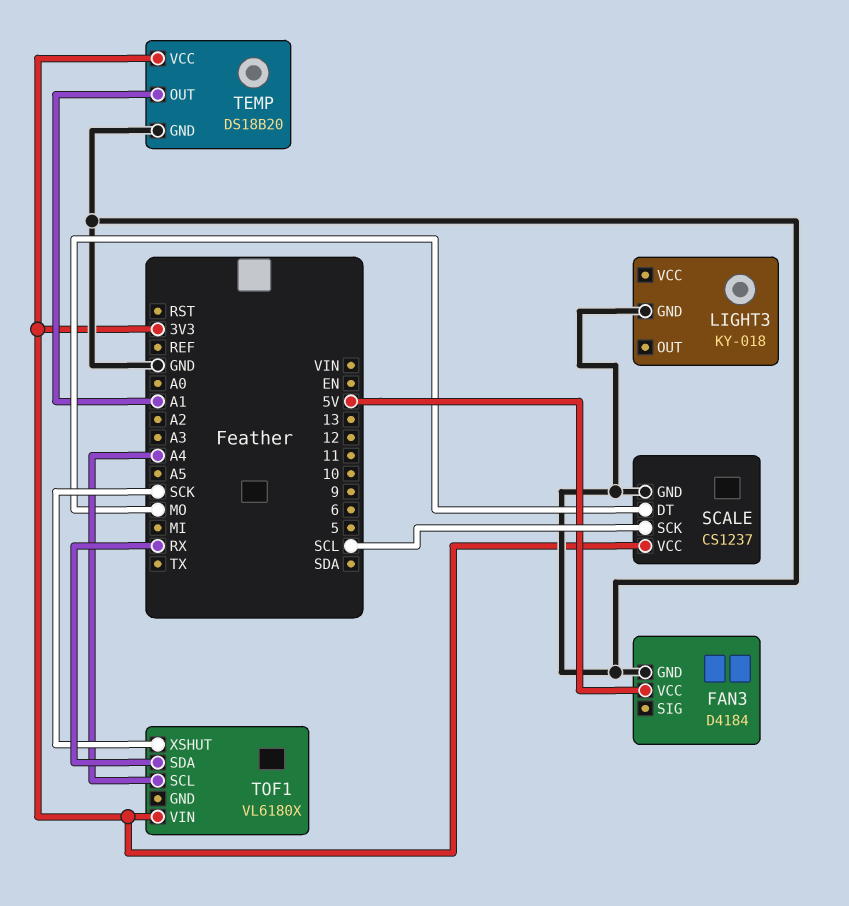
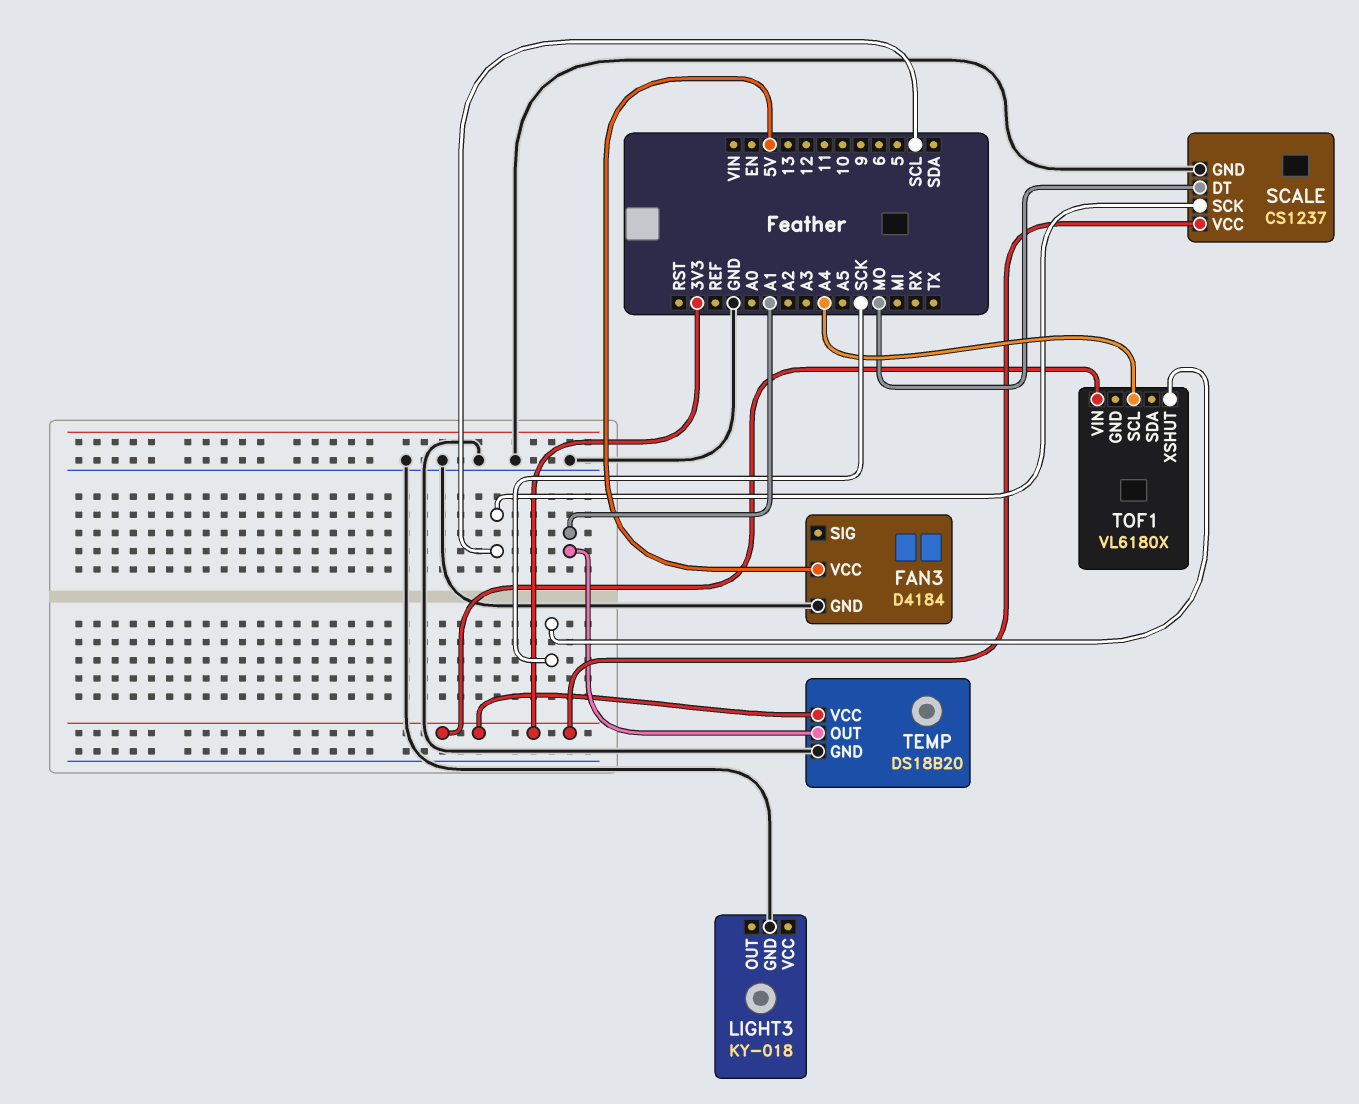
TOF1 pin SDA: RX -> none

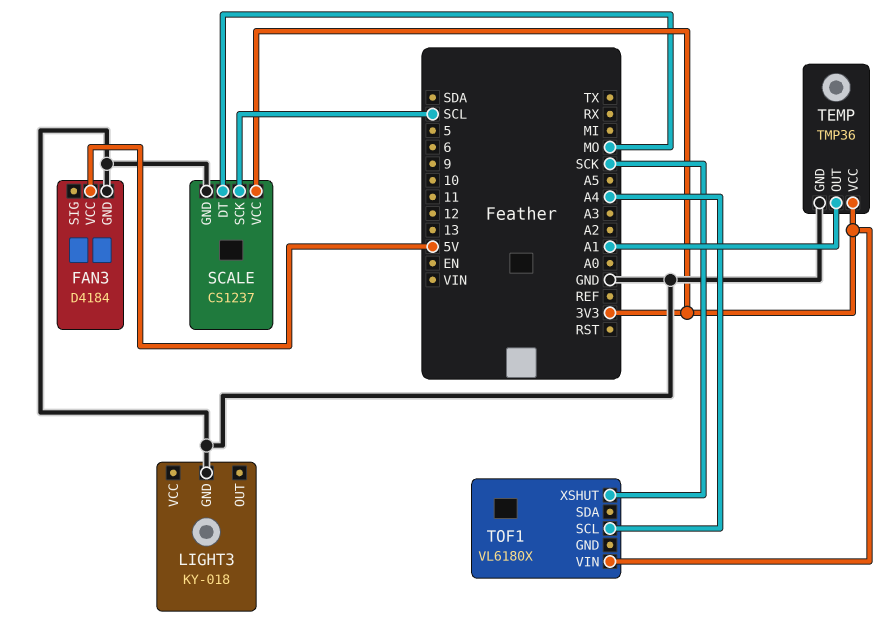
TEMP: DS18B20 -> TMP36

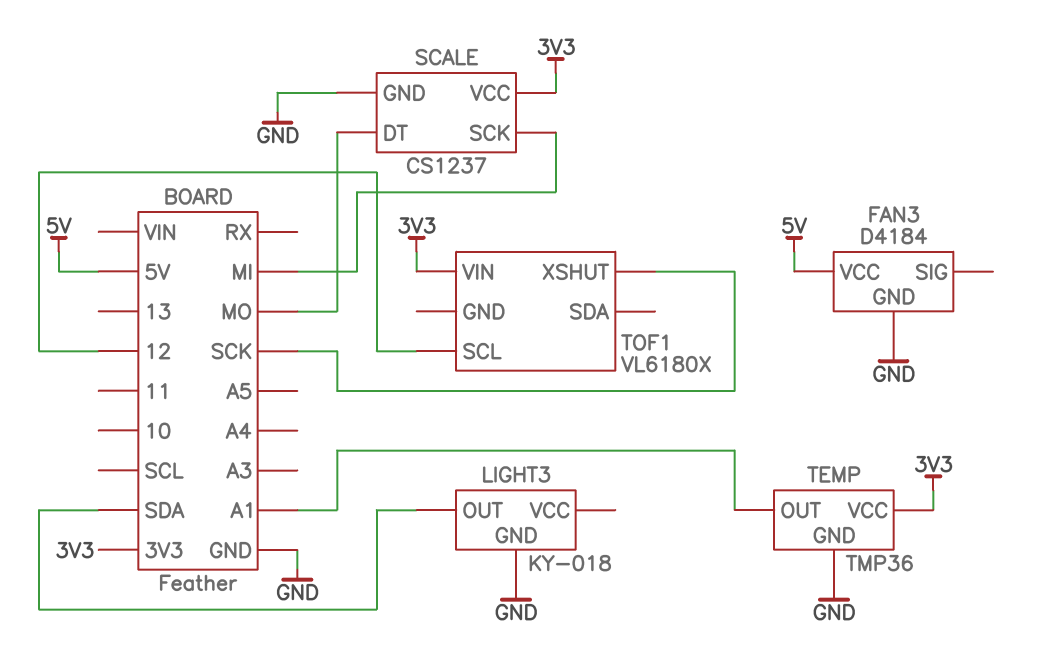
LIGHT3 pin OUT: none -> SDA
SCALE pin SCK: SCL -> MI
TOF1 pin SCL: A4 -> 12

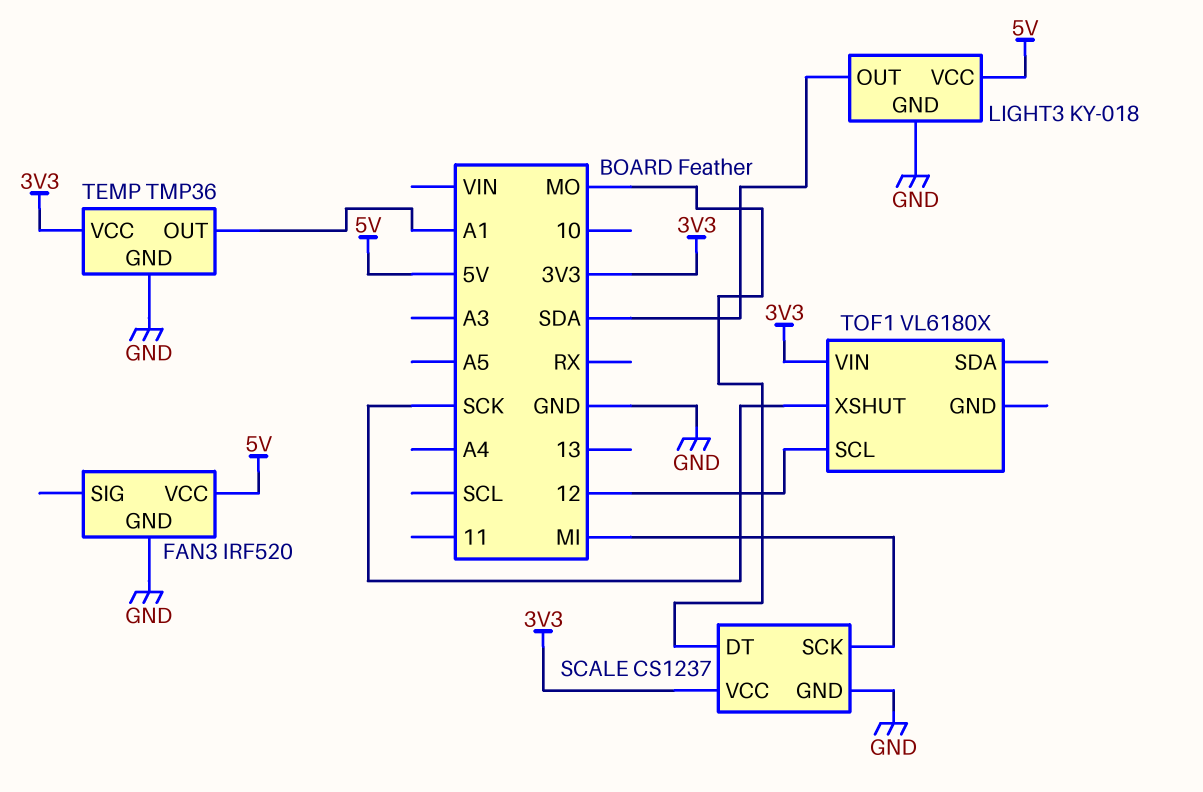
FAN3: D4184 -> IRF520
LIGHT3 pin VCC: none -> 5V

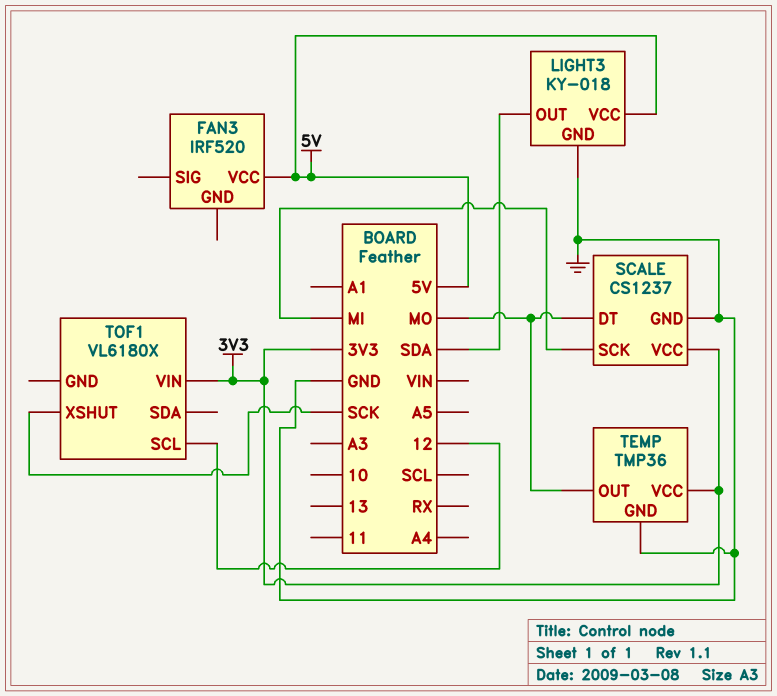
FAN3 pin GND: GND -> none
TEMP pin OUT: A1 -> MO

